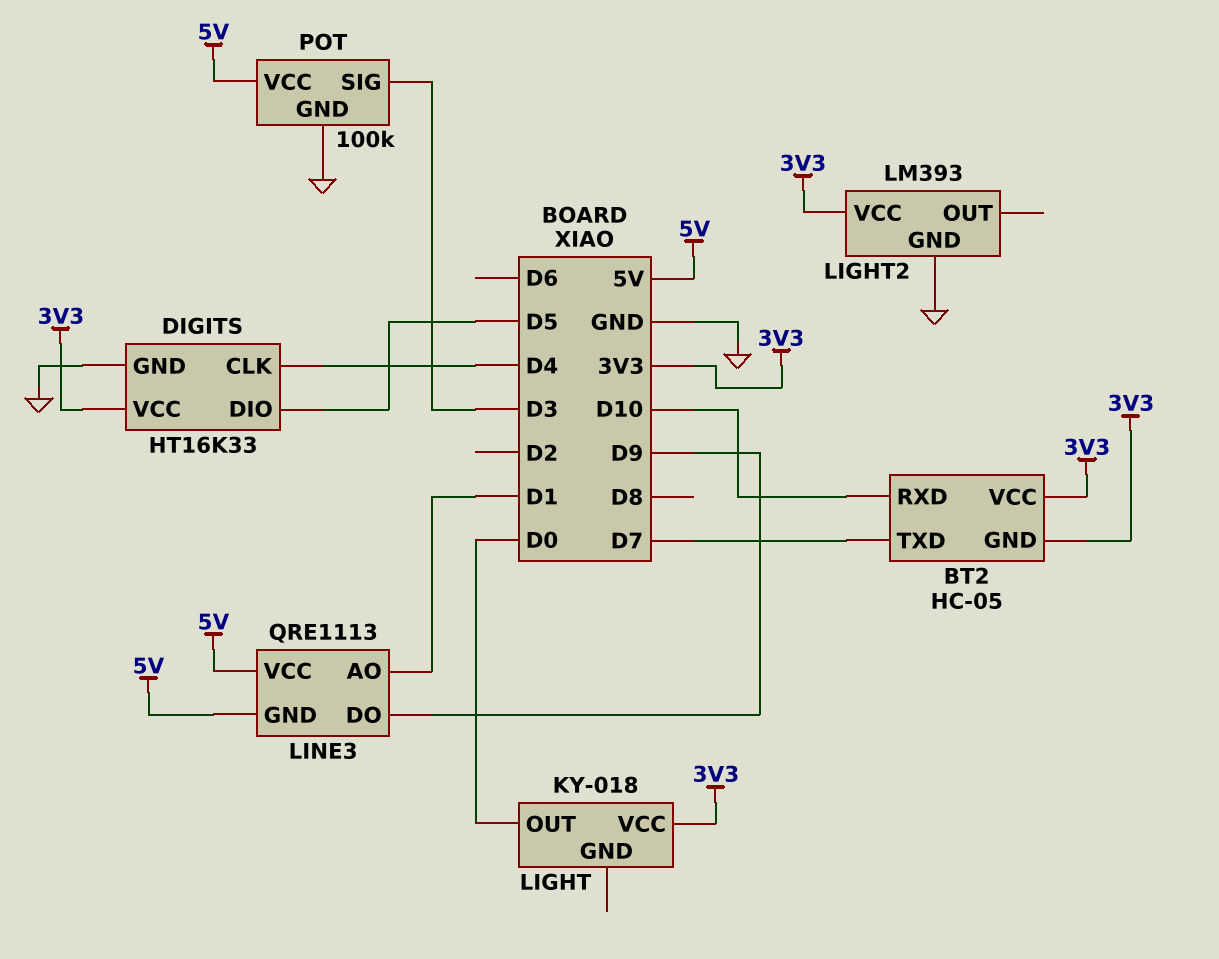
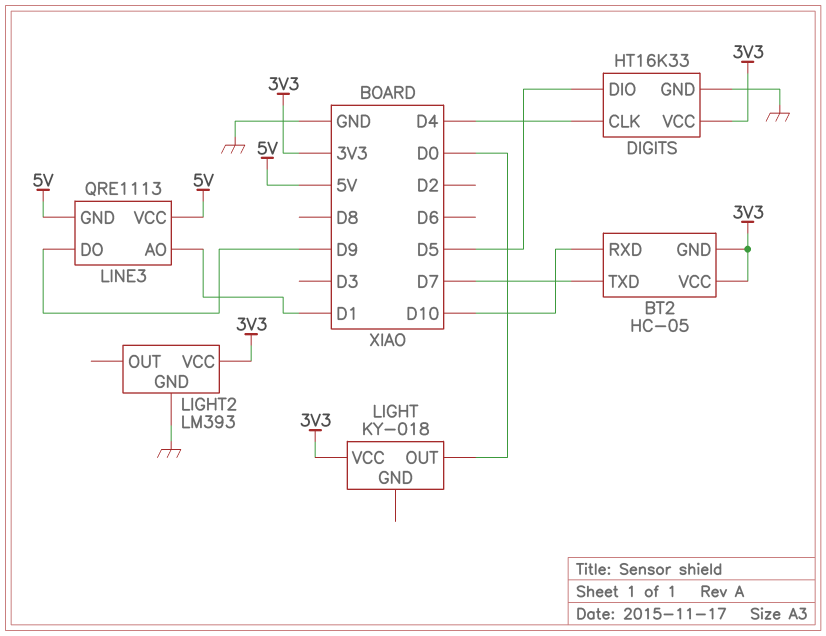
POT: 100k -> none
POT pin GND: GND -> none
POT pin SIG: D3 -> none
POT pin VCC: 5V -> none

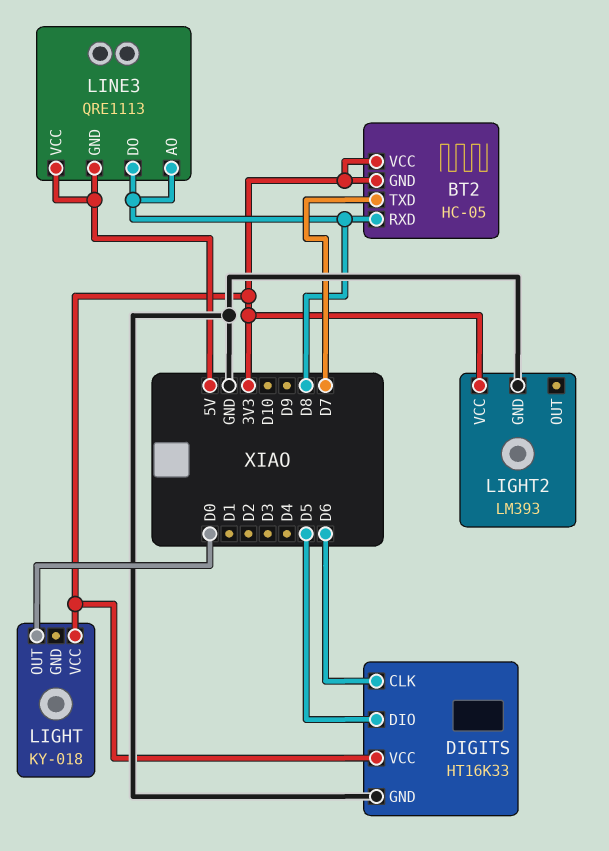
BT2 pin RXD: D10 -> D8
DIGITS pin CLK: D4 -> D6
LINE3 pin AO: D1 -> D8
LINE3 pin DO: D9 -> D8

